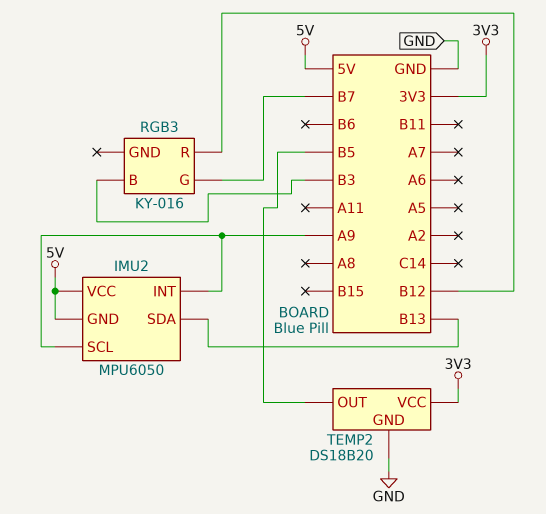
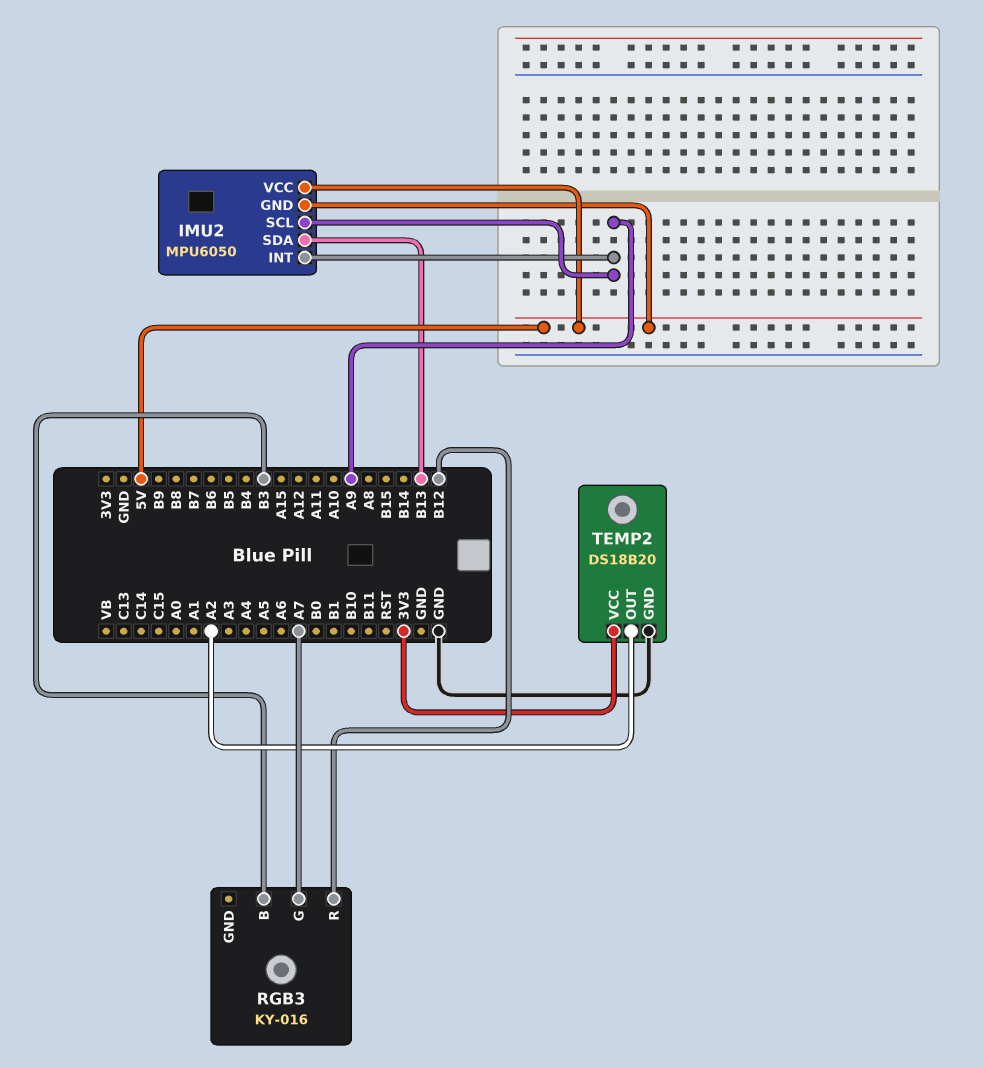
RGB3 pin G: B7 -> A7
TEMP2 pin OUT: B5 -> A2

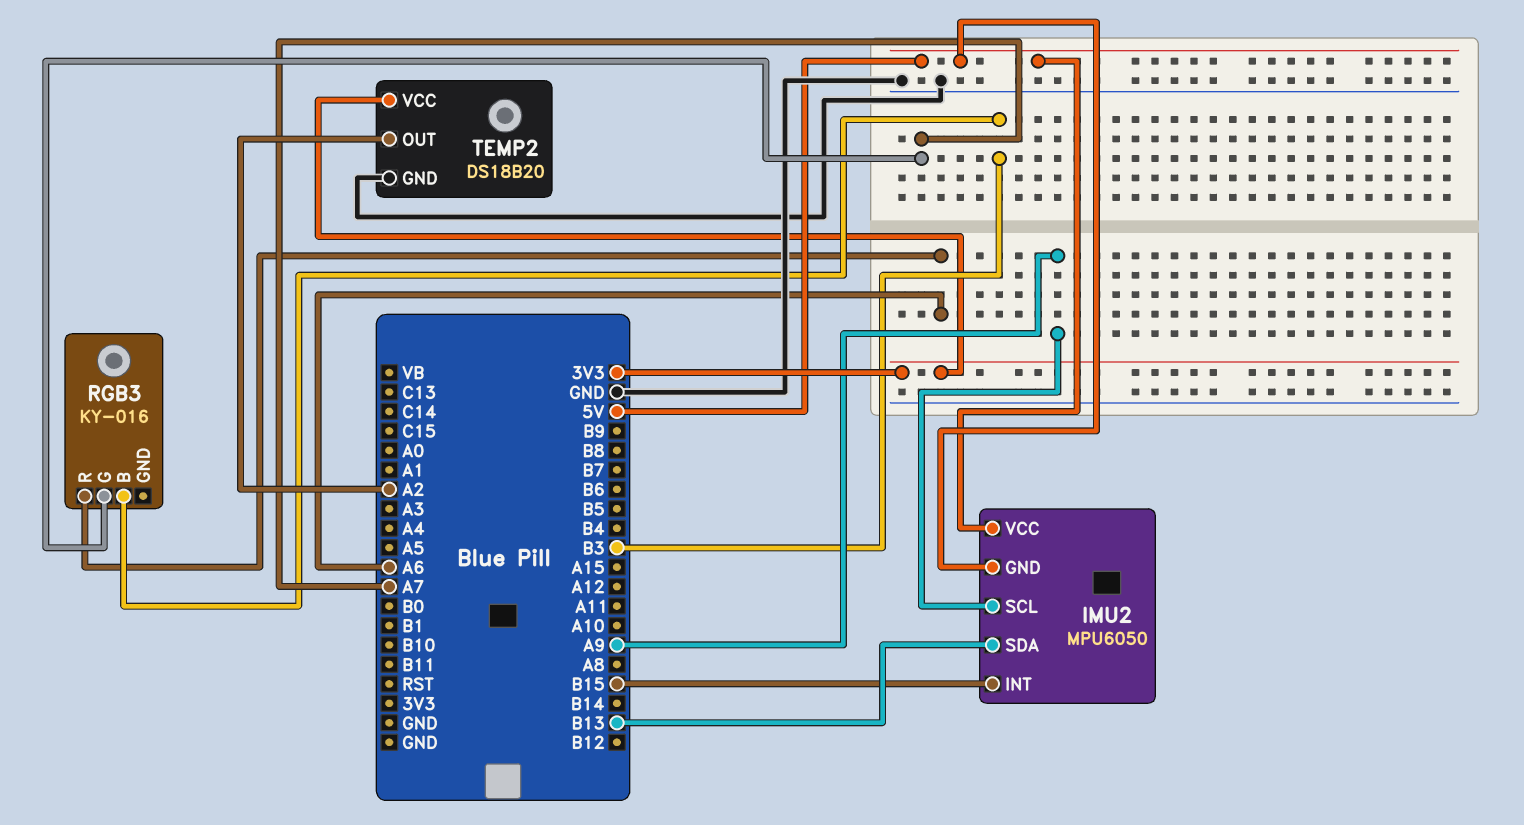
IMU2 pin INT: A9 -> B15
RGB3 pin R: B12 -> A6

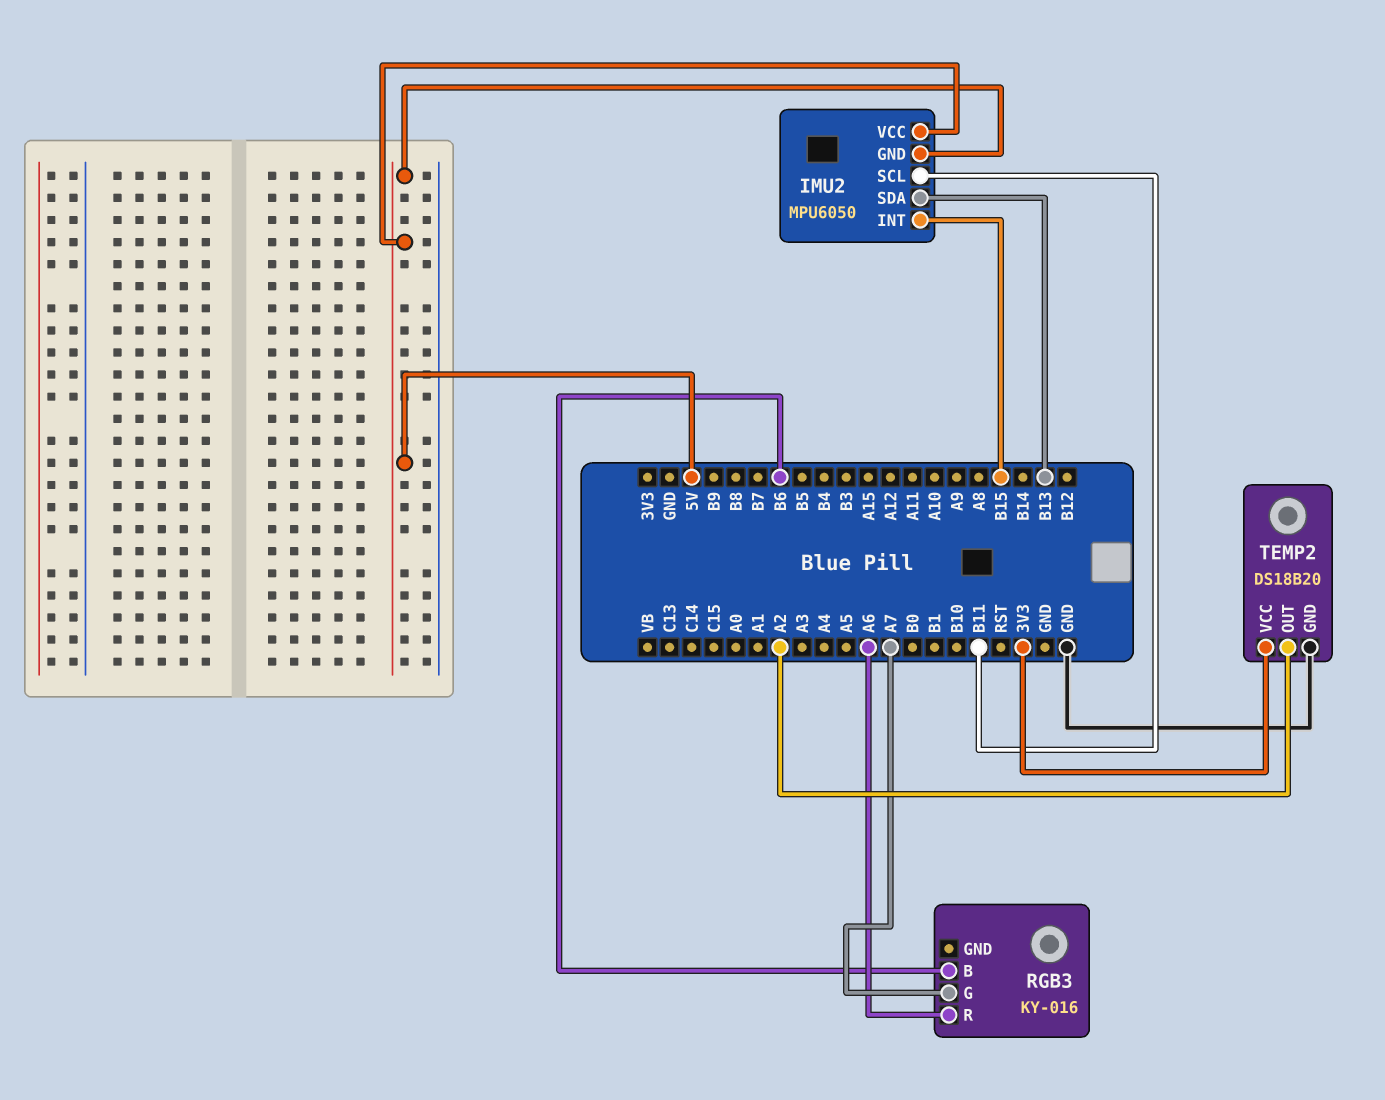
IMU2 pin SCL: A9 -> B11
RGB3 pin B: B3 -> B6

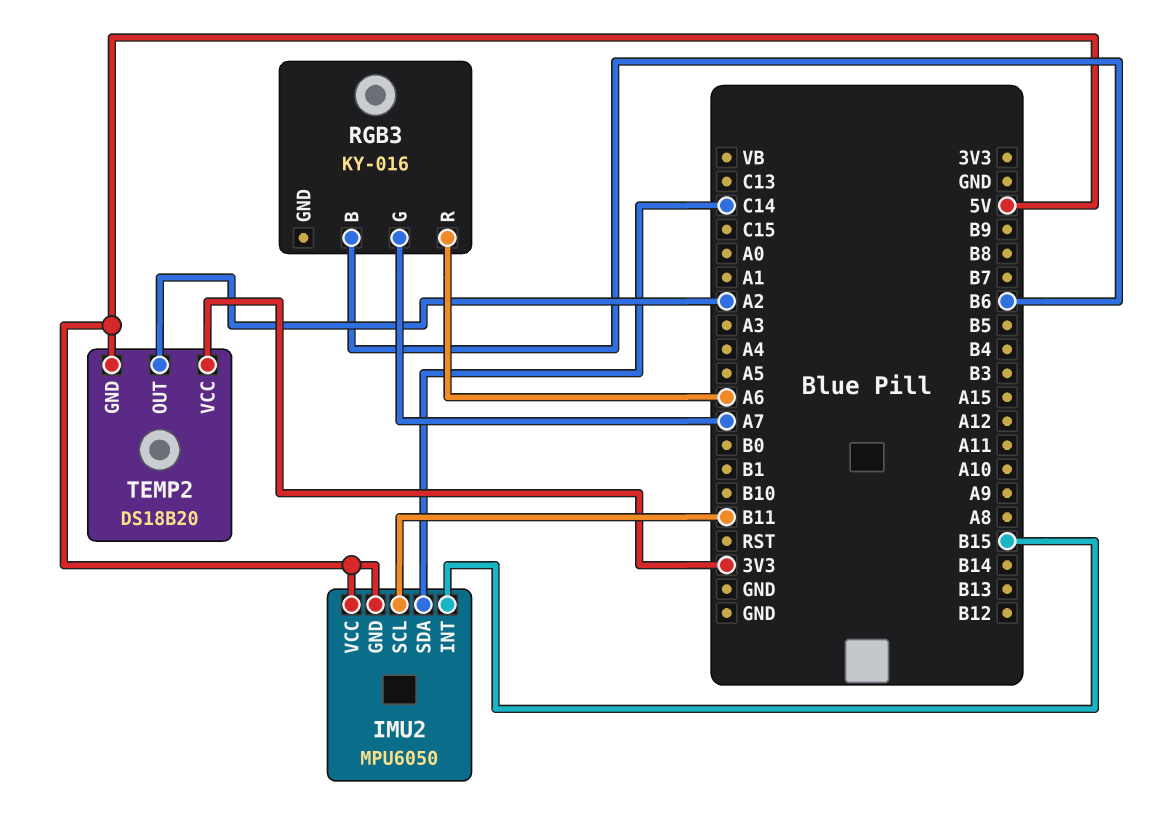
IMU2 pin SDA: B13 -> C14
TEMP2 pin GND: GND -> 5V

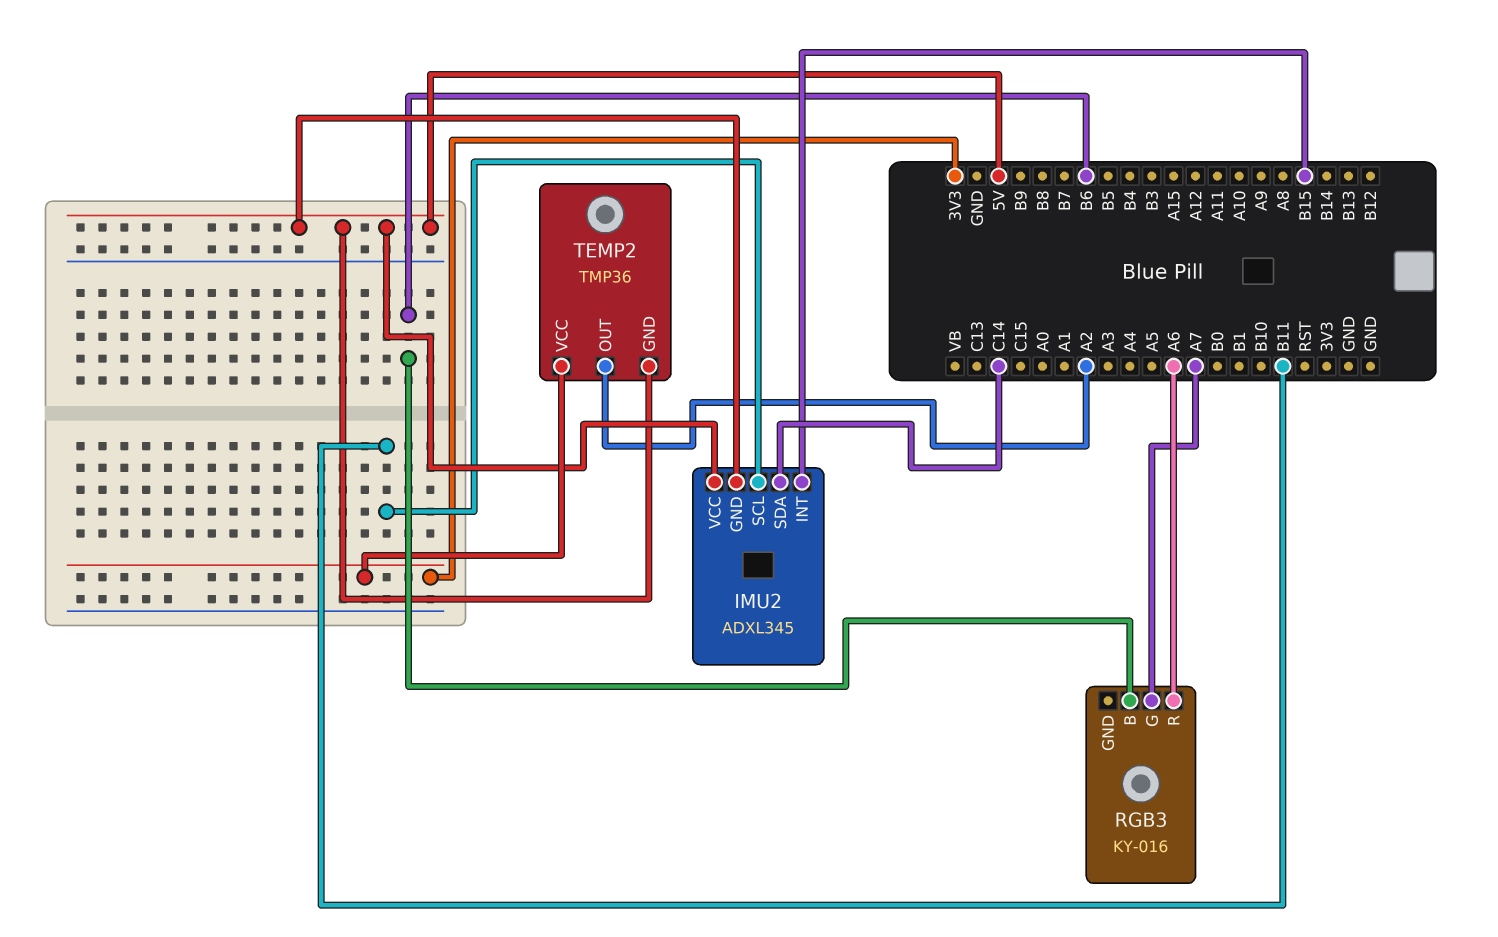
IMU2: MPU6050 -> ADXL345
TEMP2: DS18B20 -> TMP36

